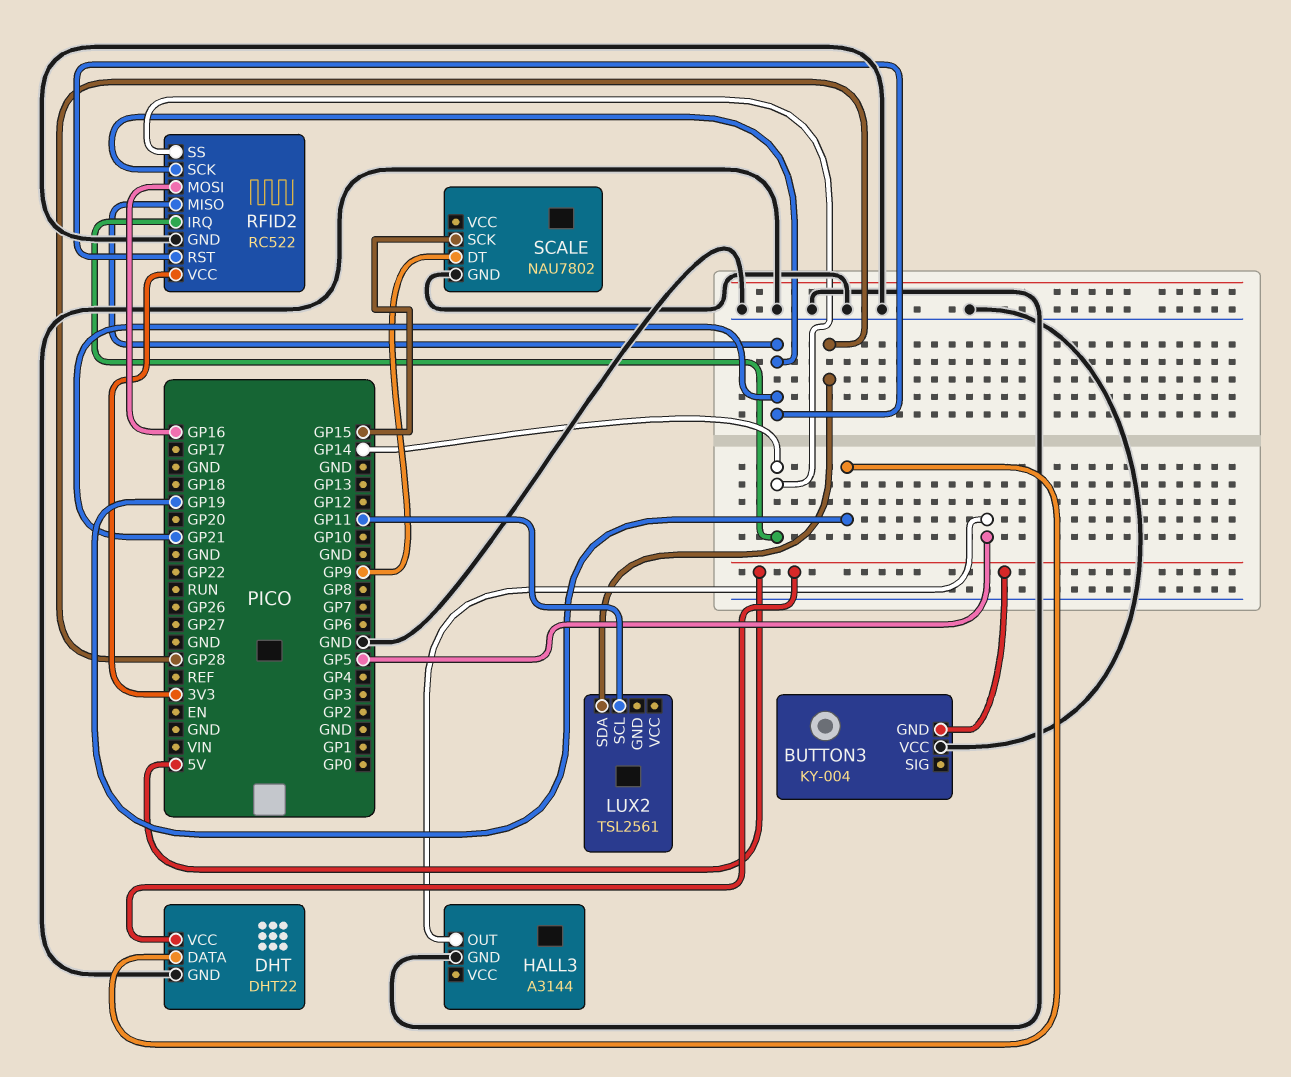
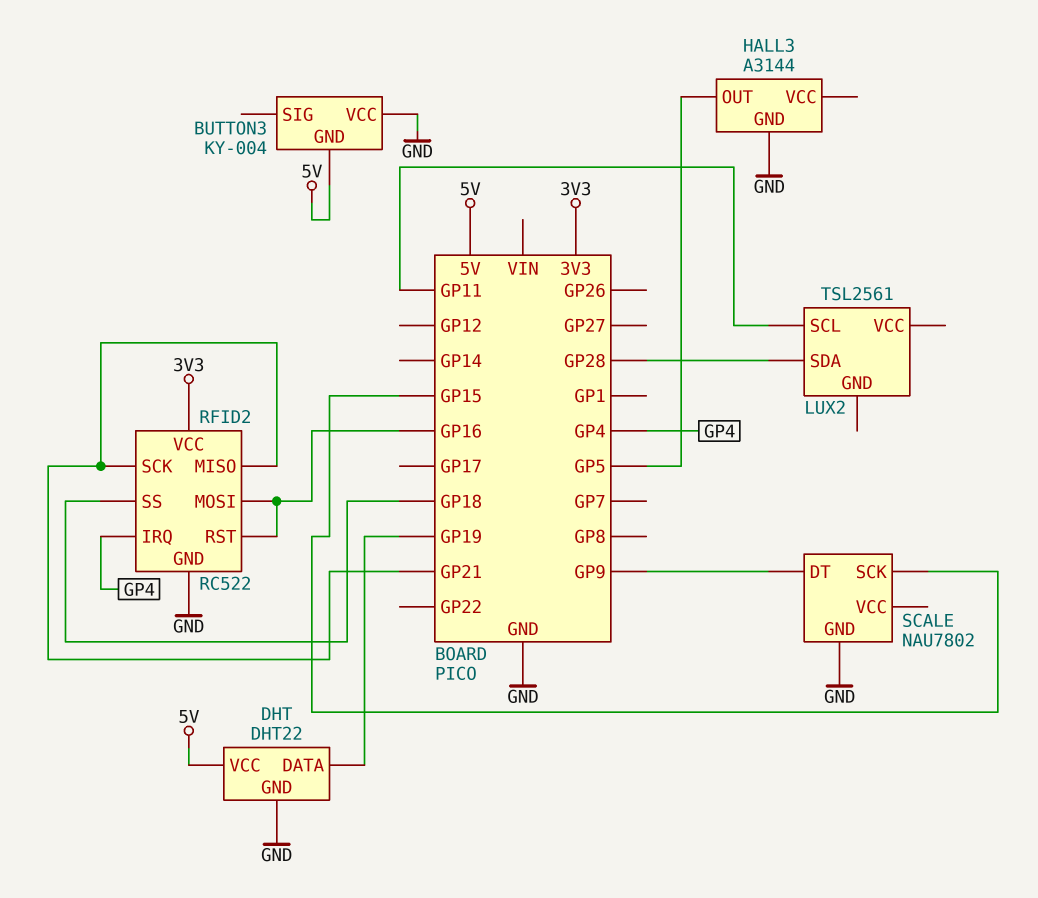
RFID2 pin IRQ: GP14 -> GP4
RFID2 pin RST: GP21 -> GP16
RFID2 pin SS: GP14 -> GP18

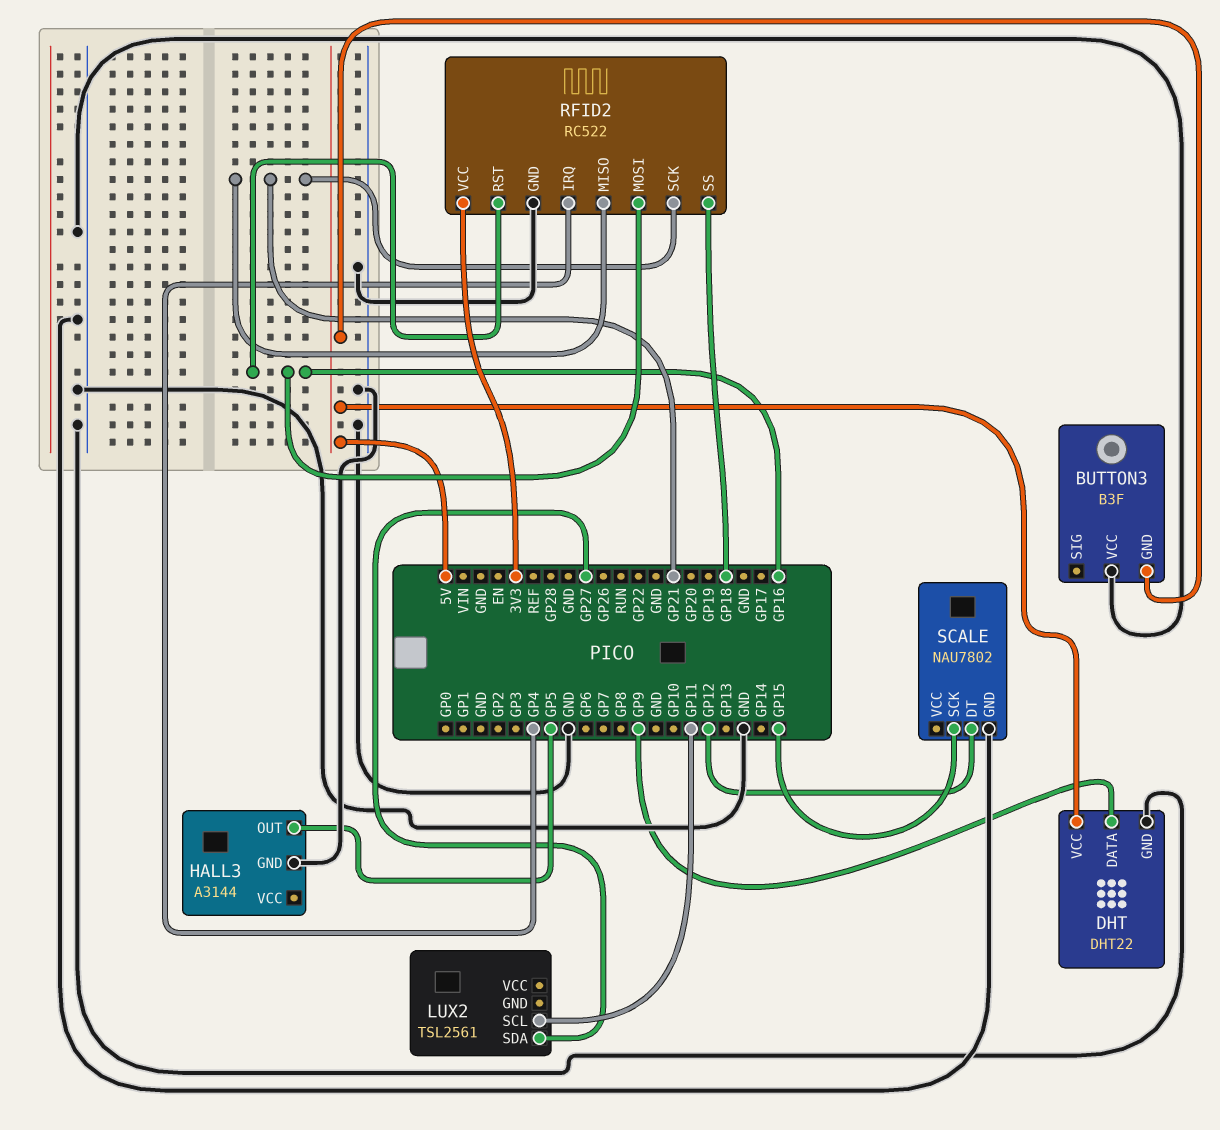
BUTTON3: KY-004 -> B3F
DHT pin DATA: GP19 -> GP9
LUX2 pin SDA: GP28 -> GP27
SCALE pin DT: GP9 -> GP12

